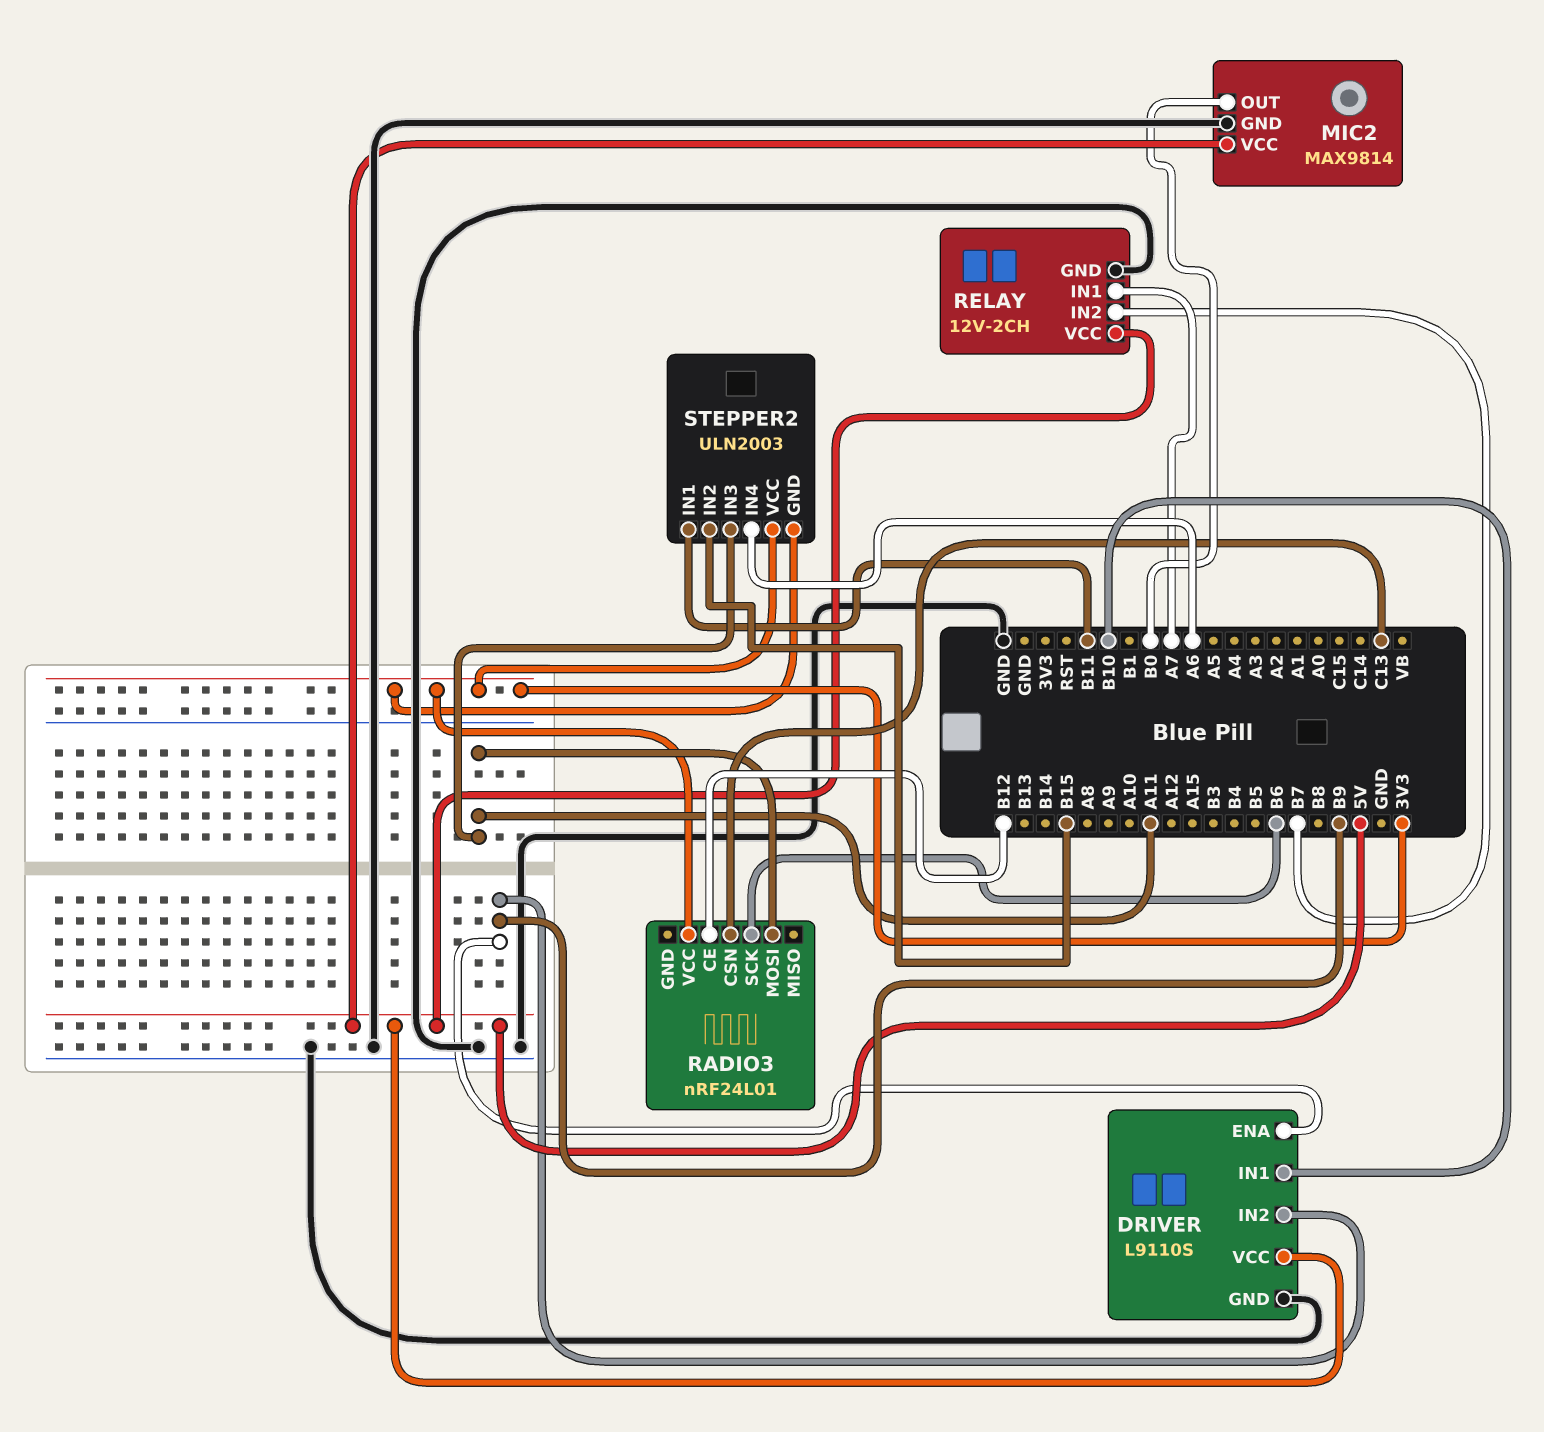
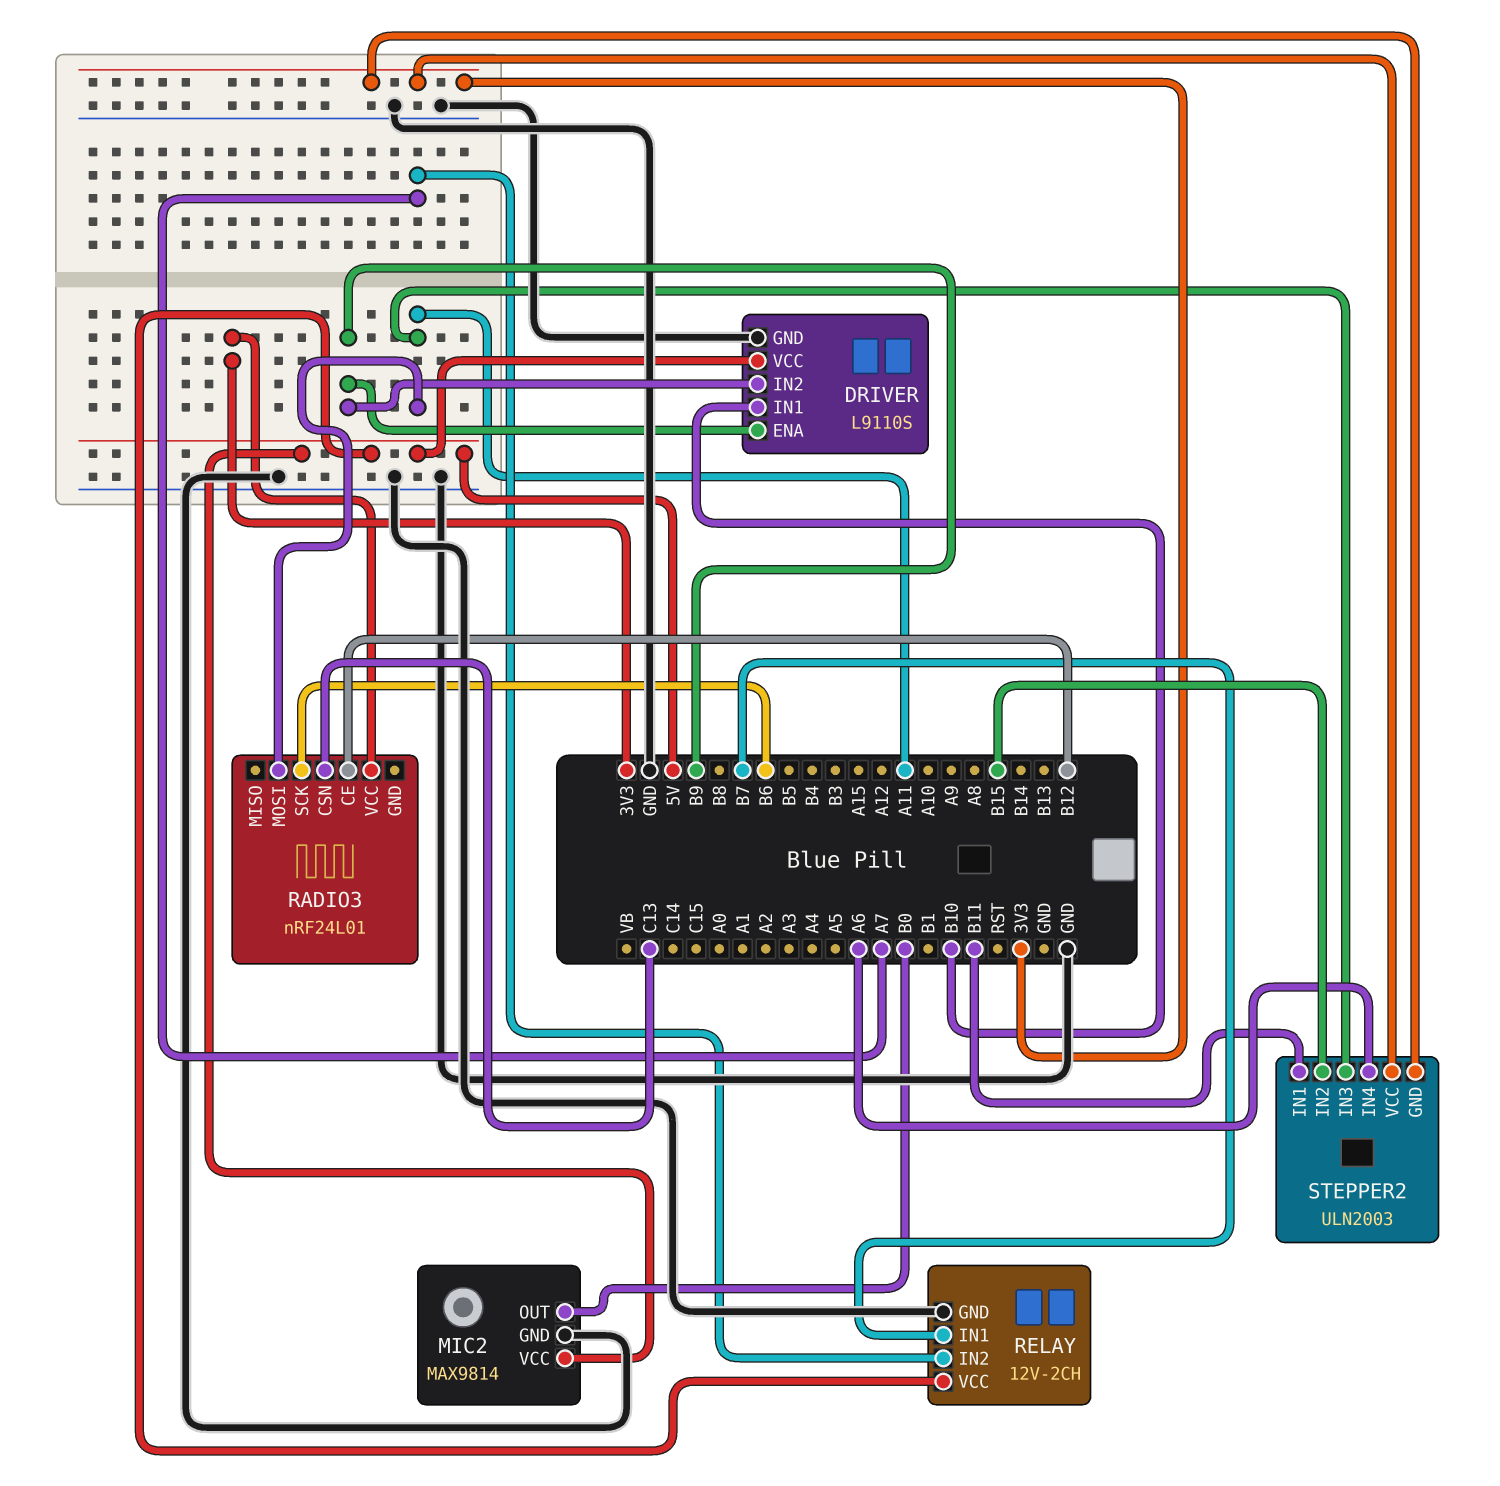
RELAY pin IN1: A7 -> B7
RELAY pin IN2: B7 -> A7

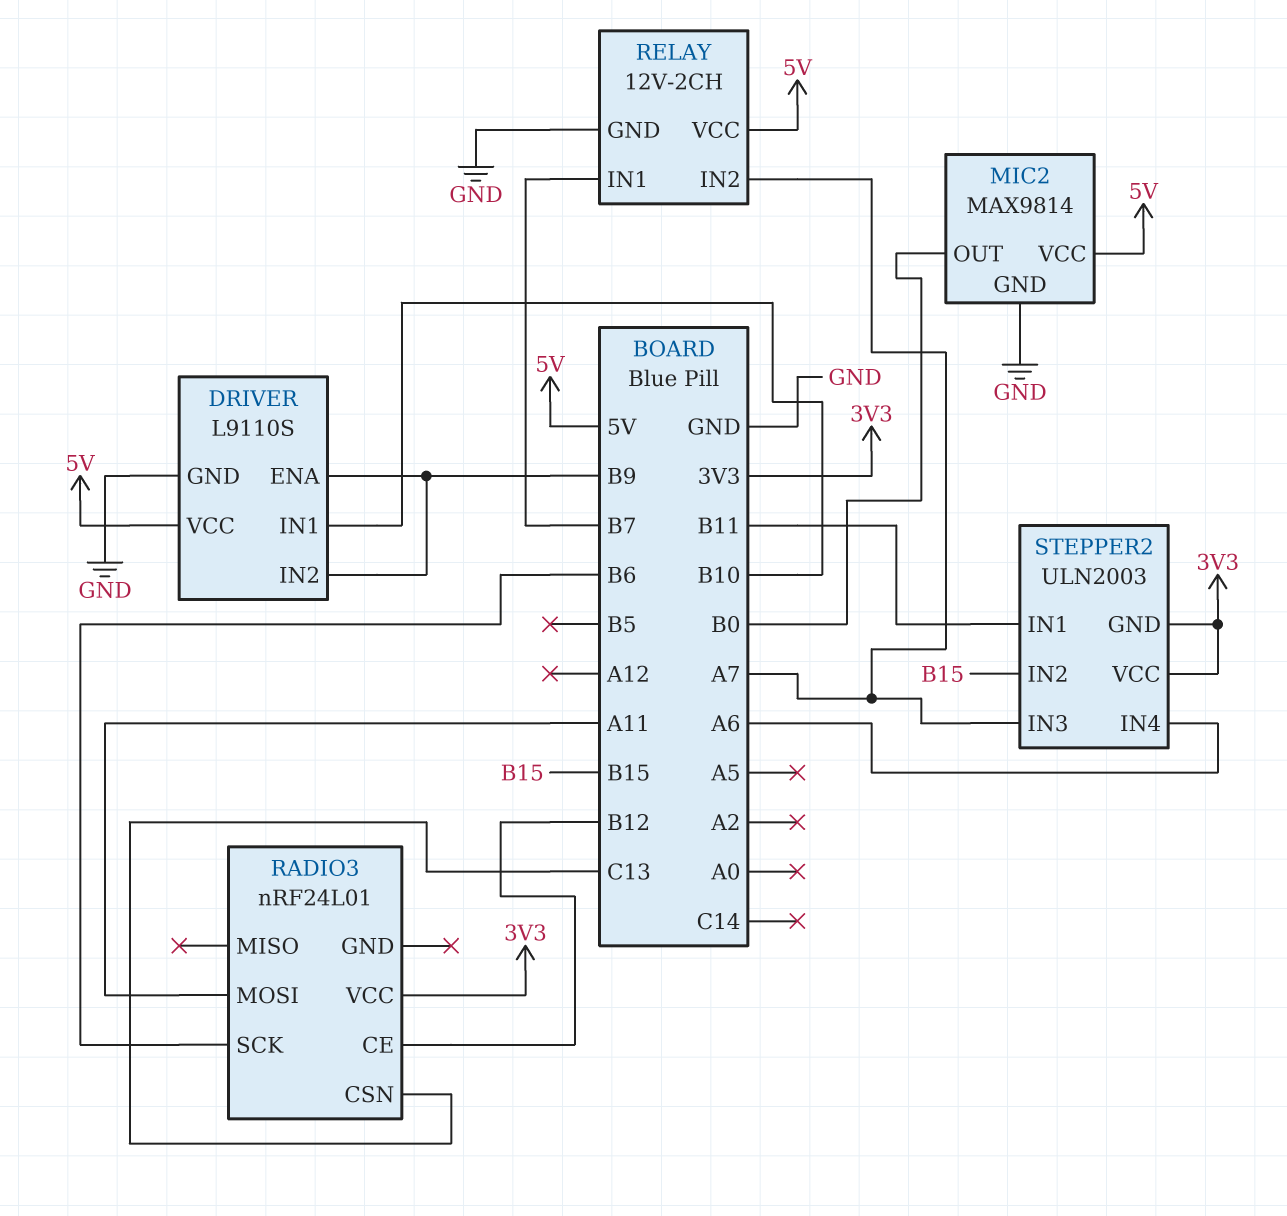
STEPPER2 pin IN3: A11 -> A7

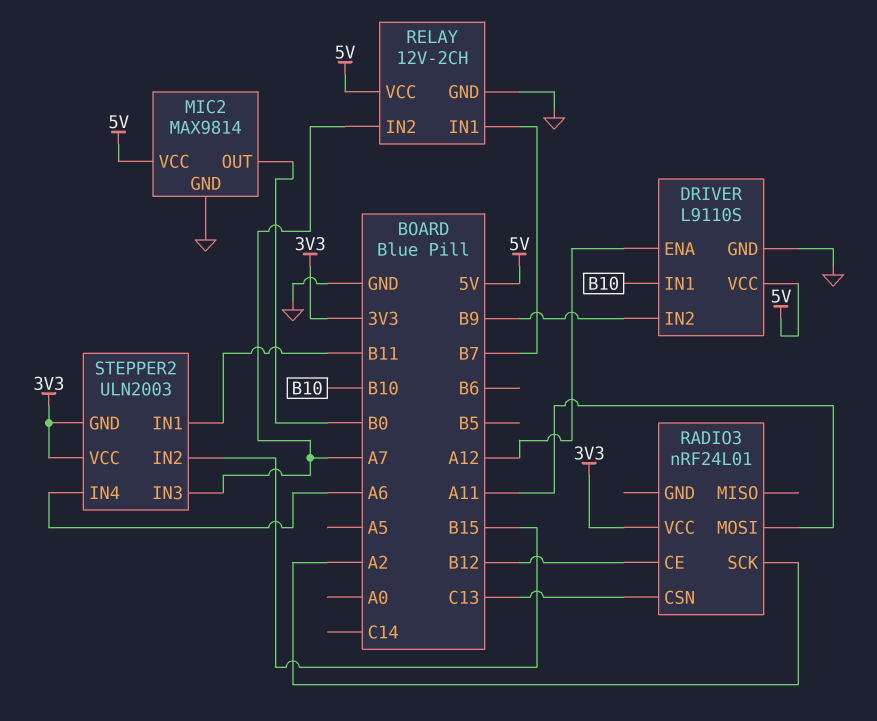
DRIVER pin ENA: B9 -> A12
RADIO3 pin SCK: B6 -> A2

